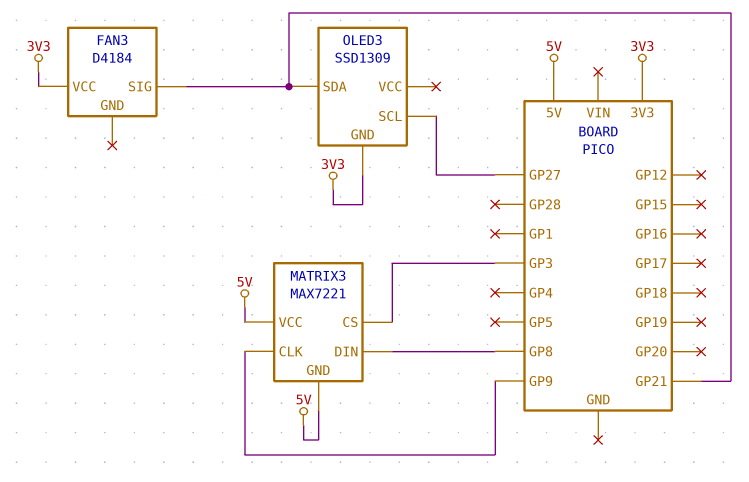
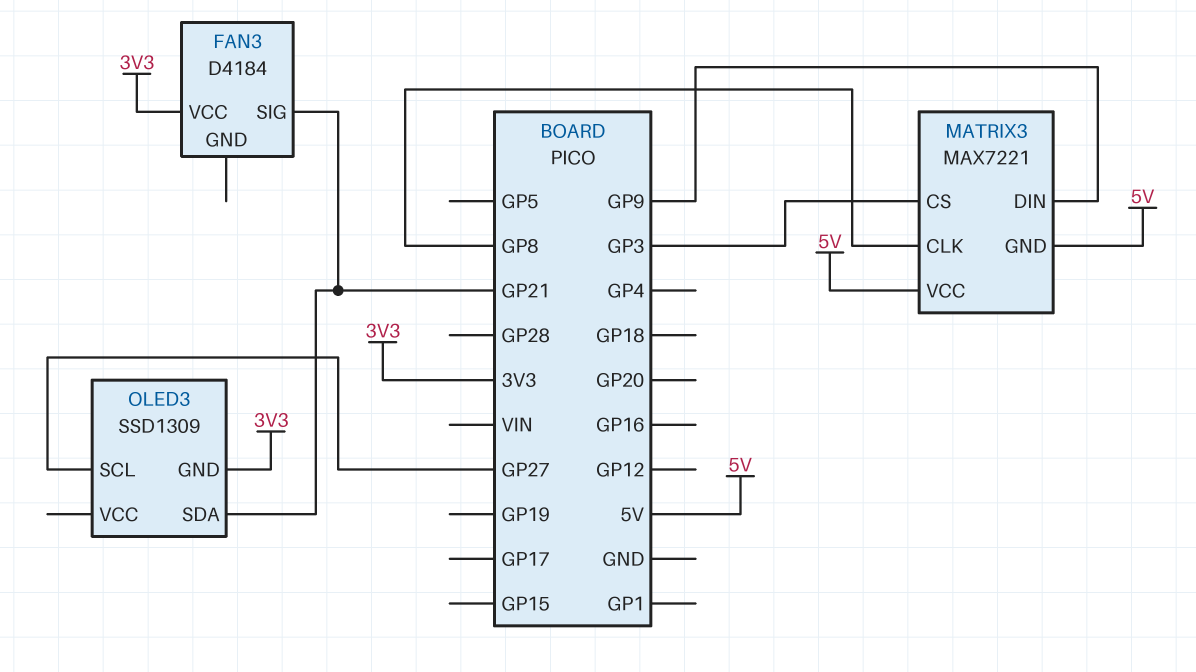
MATRIX3 pin CLK: GP9 -> GP8
MATRIX3 pin DIN: GP8 -> GP9

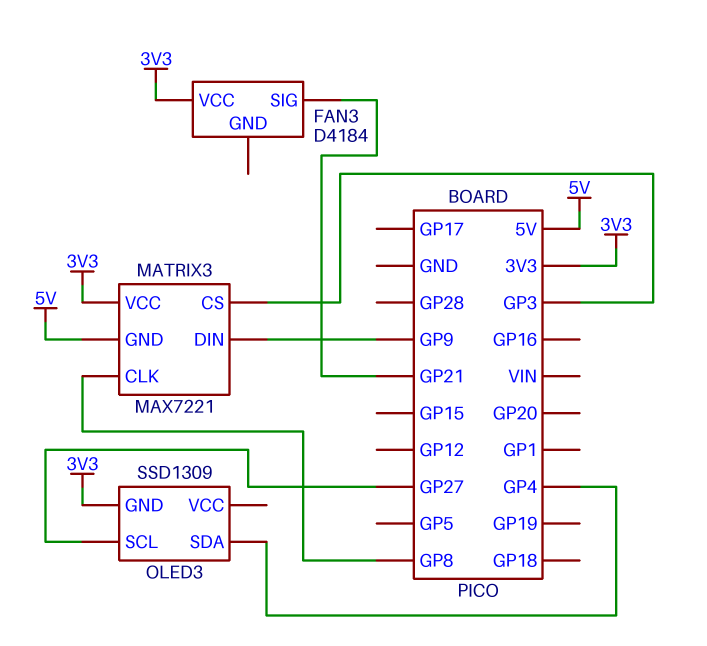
MATRIX3 pin VCC: 5V -> 3V3
OLED3 pin SDA: GP21 -> GP4

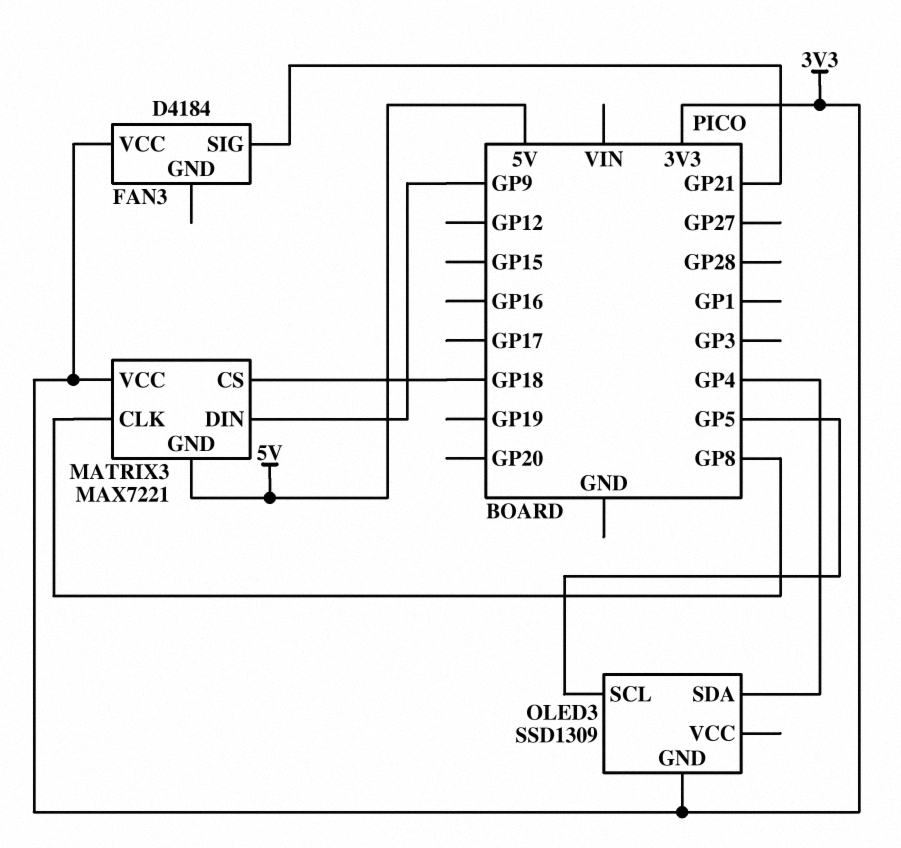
MATRIX3 pin CS: GP3 -> GP18
OLED3 pin SCL: GP27 -> GP5

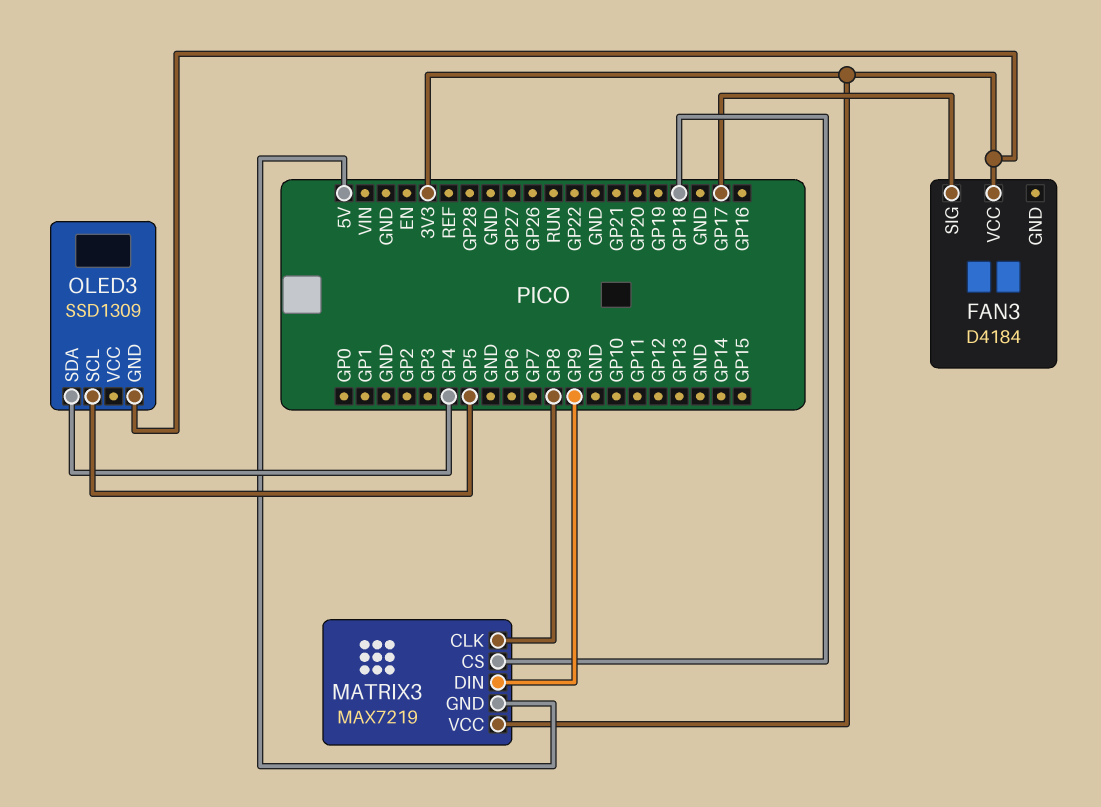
FAN3 pin SIG: GP21 -> GP17
MATRIX3: MAX7221 -> MAX7219

